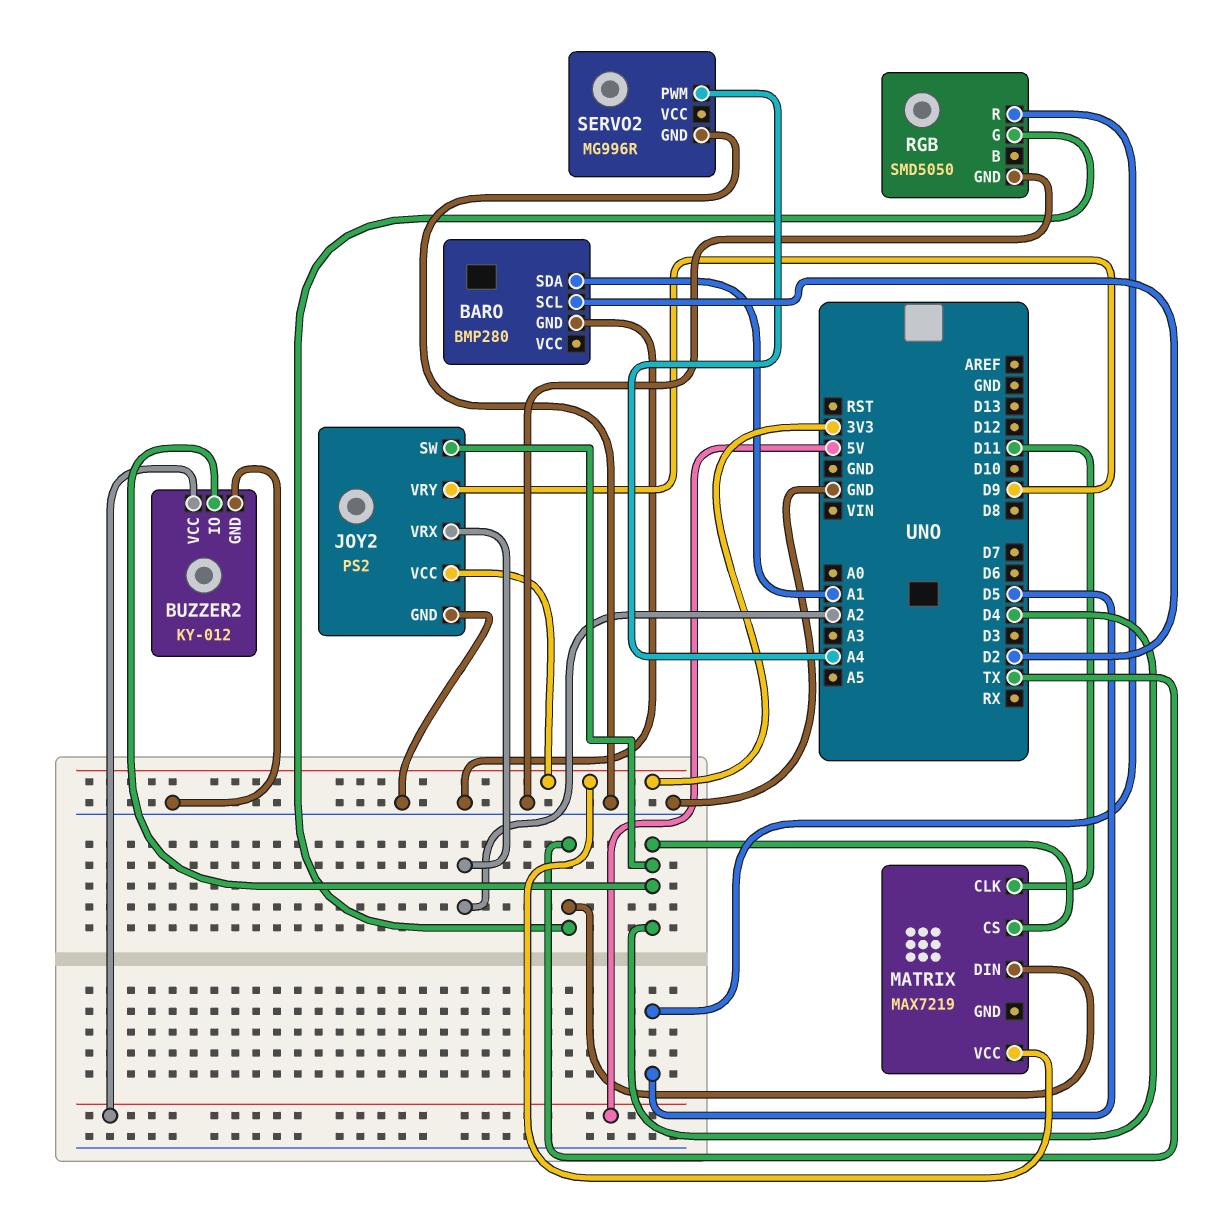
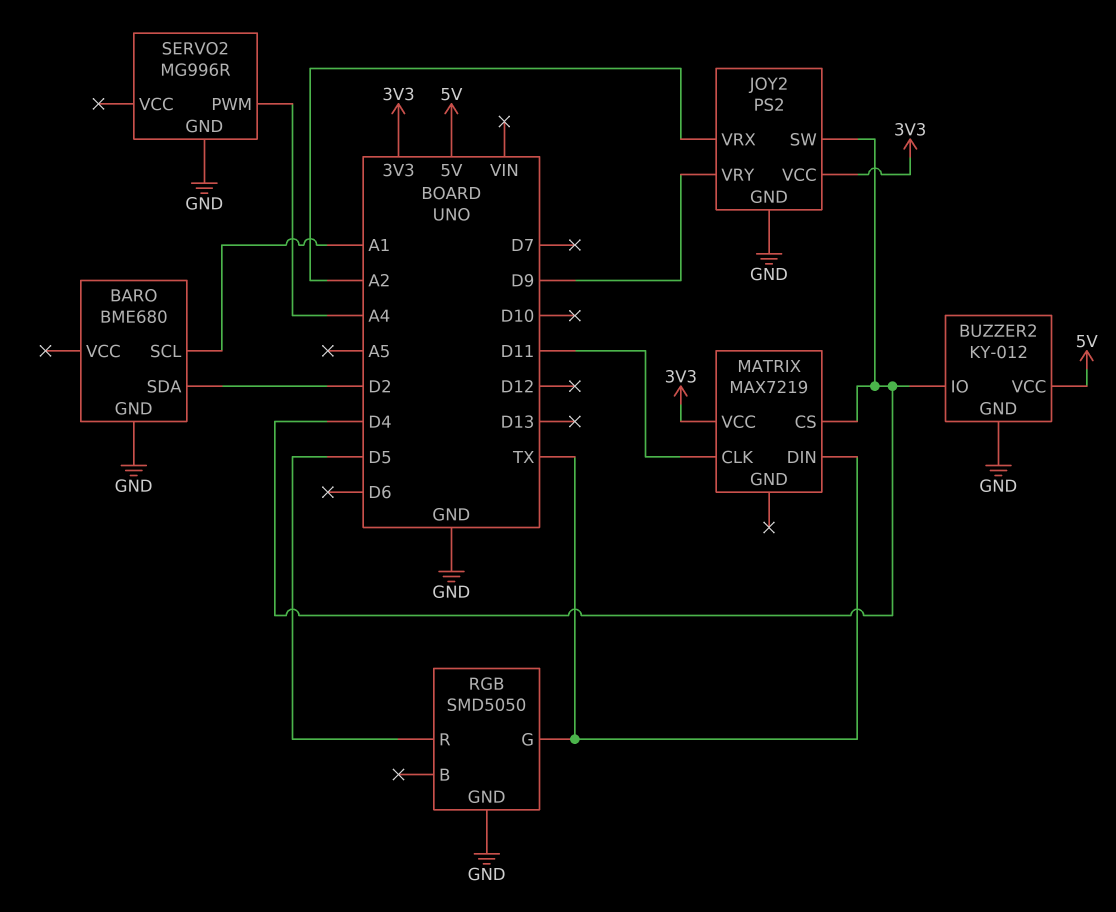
BARO: BMP280 -> BME680
BARO pin SCL: D2 -> A1
BARO pin SDA: A1 -> D2

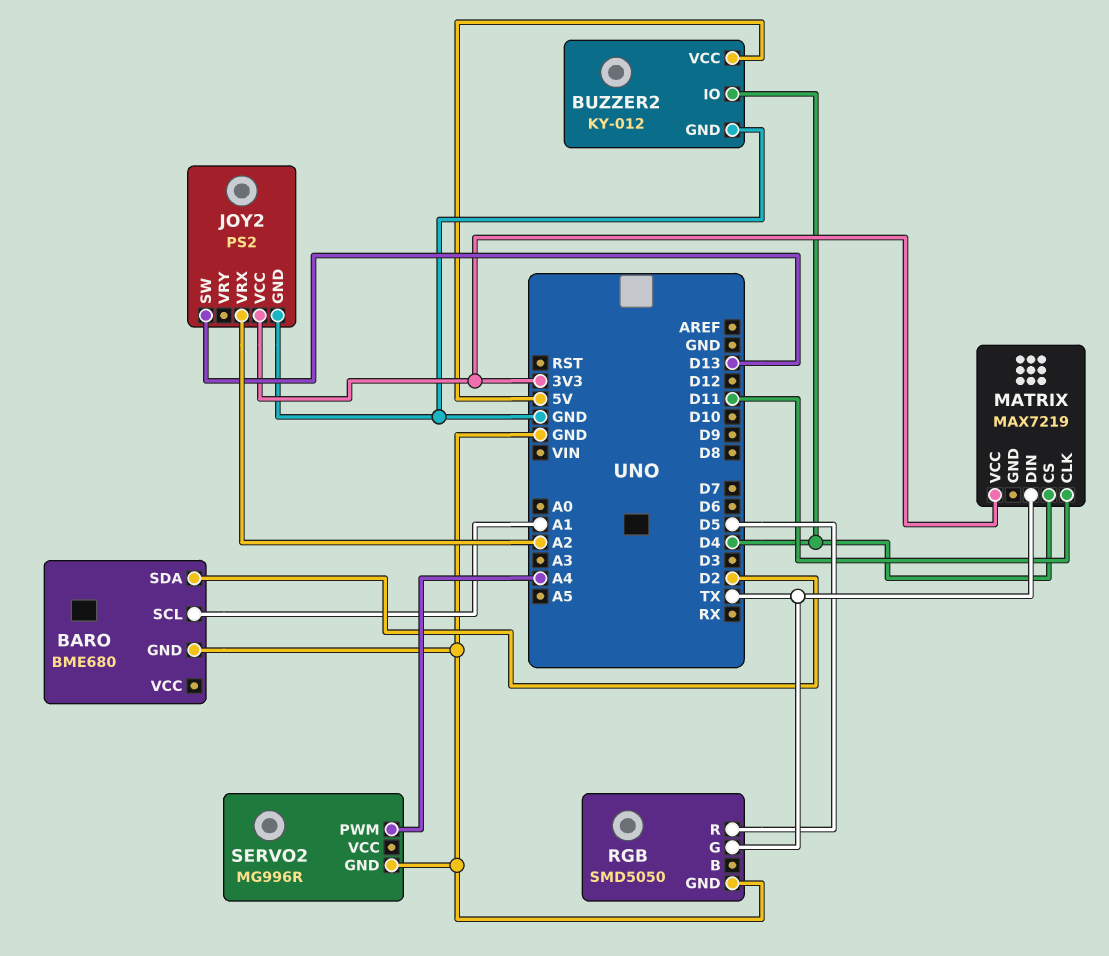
JOY2 pin SW: D4 -> D13
JOY2 pin VRY: D9 -> none

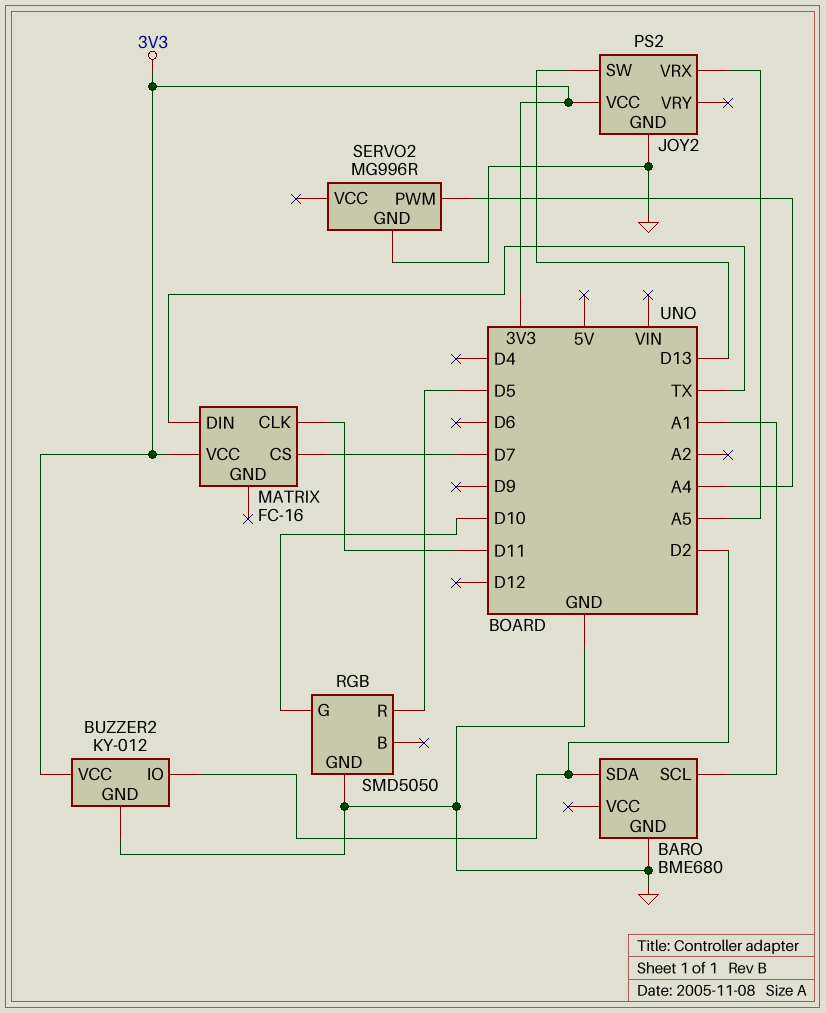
BUZZER2 pin IO: D4 -> D2
BUZZER2 pin VCC: 5V -> 3V3
JOY2 pin VRX: A2 -> A5
MATRIX: MAX7219 -> FC-16
MATRIX pin CS: D4 -> D7
RGB pin G: TX -> D10

